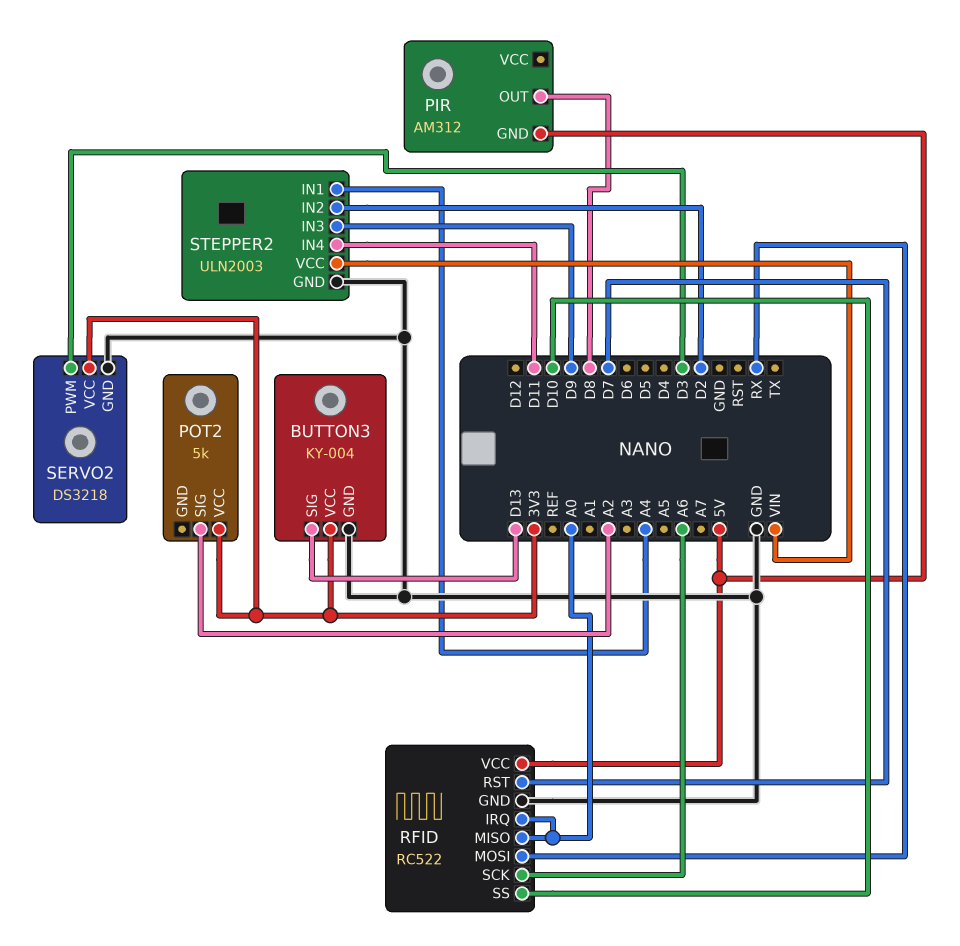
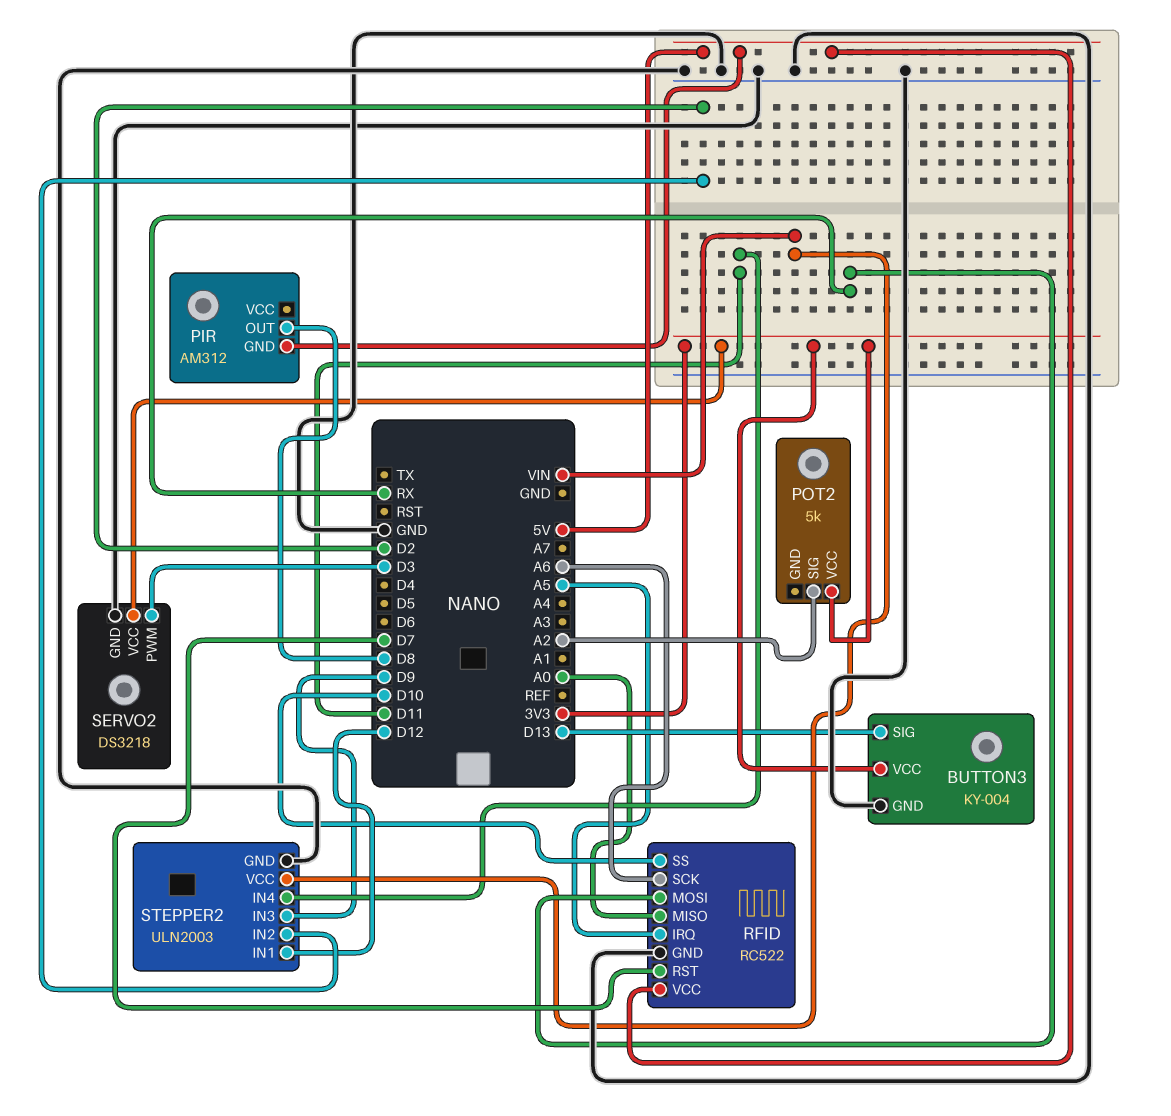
RFID pin IRQ: A0 -> A5
STEPPER2 pin IN1: A4 -> D12

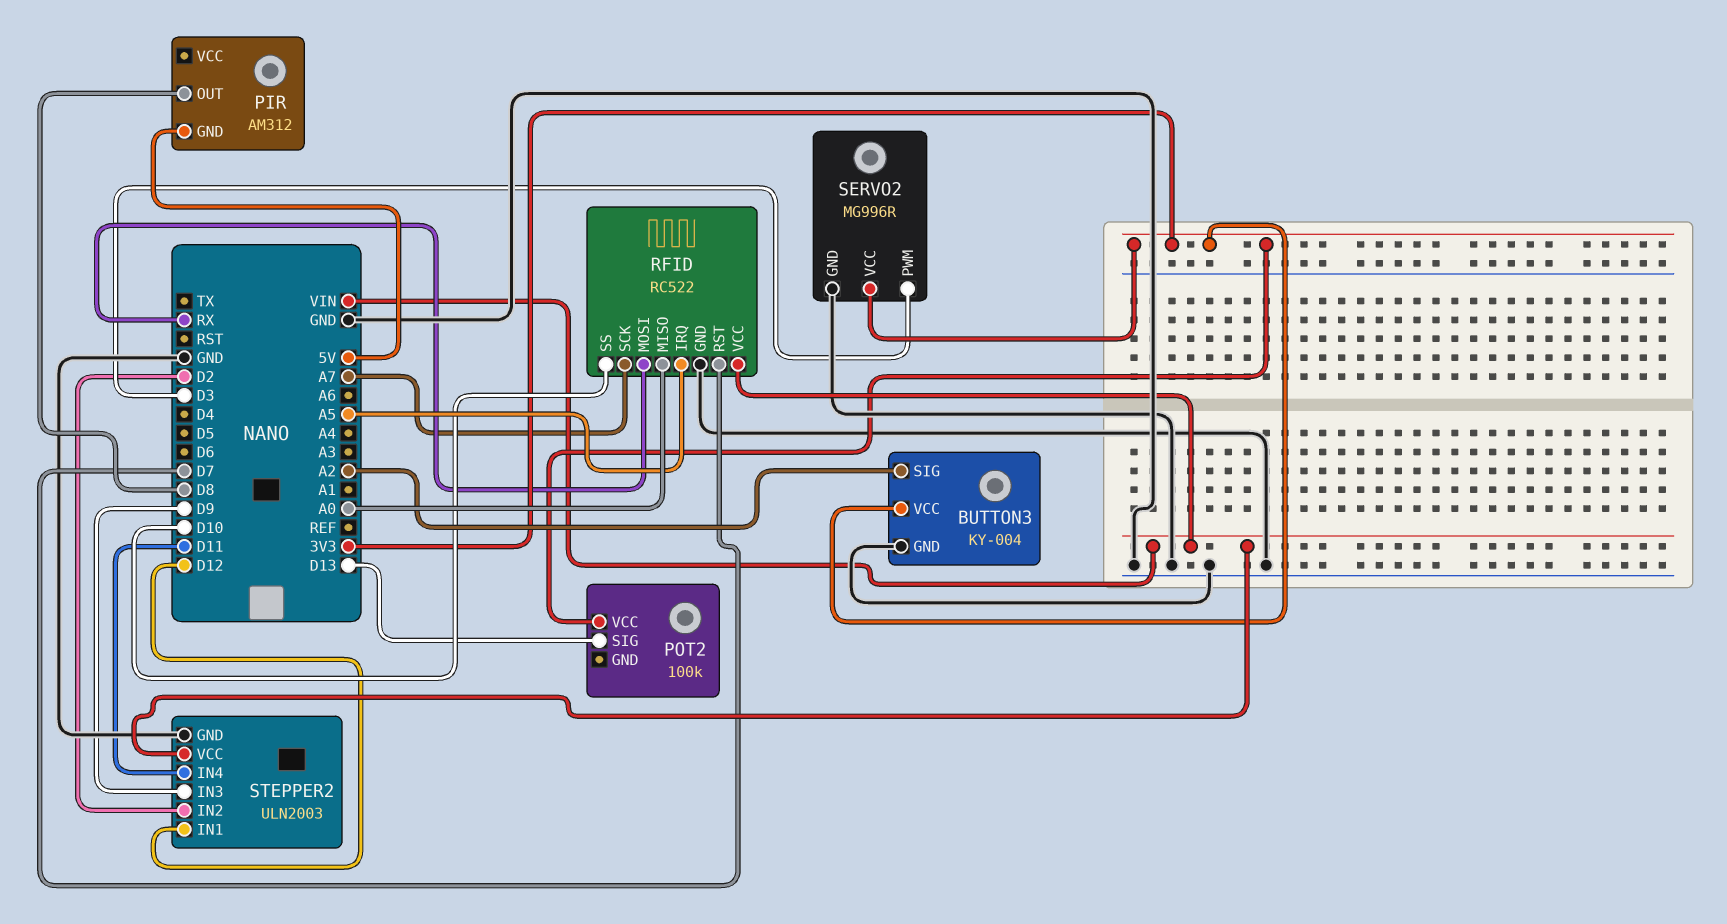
BUTTON3 pin SIG: D13 -> A2
POT2: 5k -> 100k
POT2 pin SIG: A2 -> D13
RFID pin SCK: A6 -> A7
RFID pin VCC: 5V -> VIN
SERVO2: DS3218 -> MG996R

